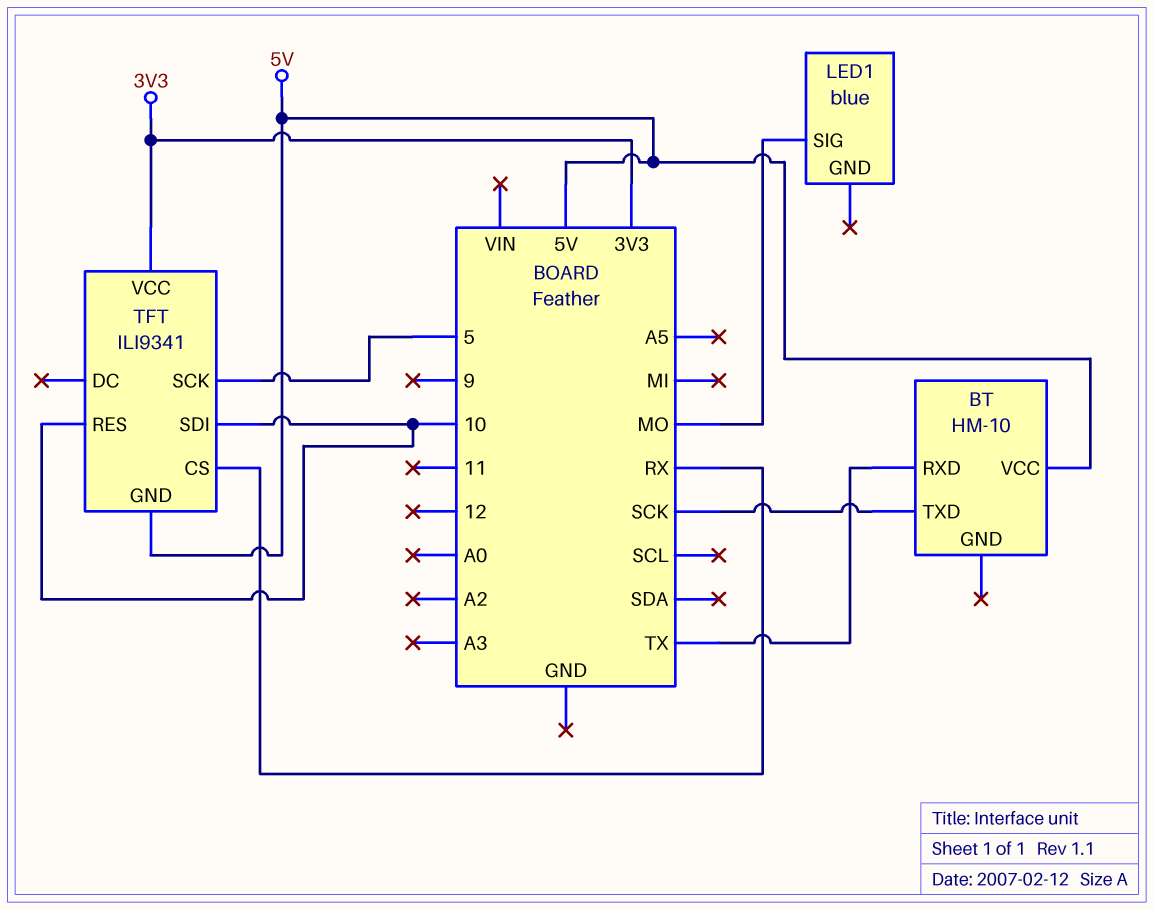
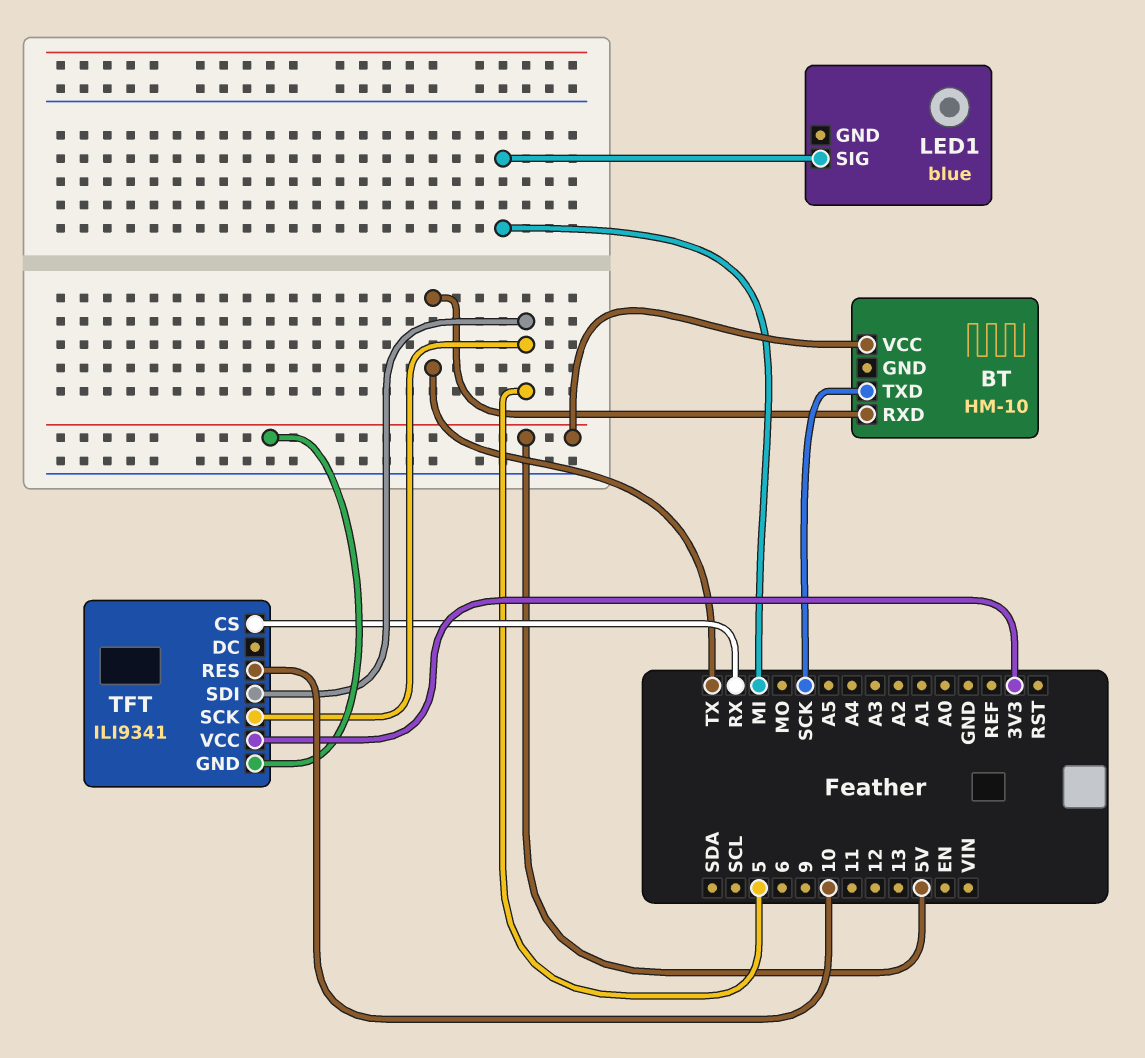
LED1 pin SIG: MO -> MI
TFT pin SDI: 10 -> 5

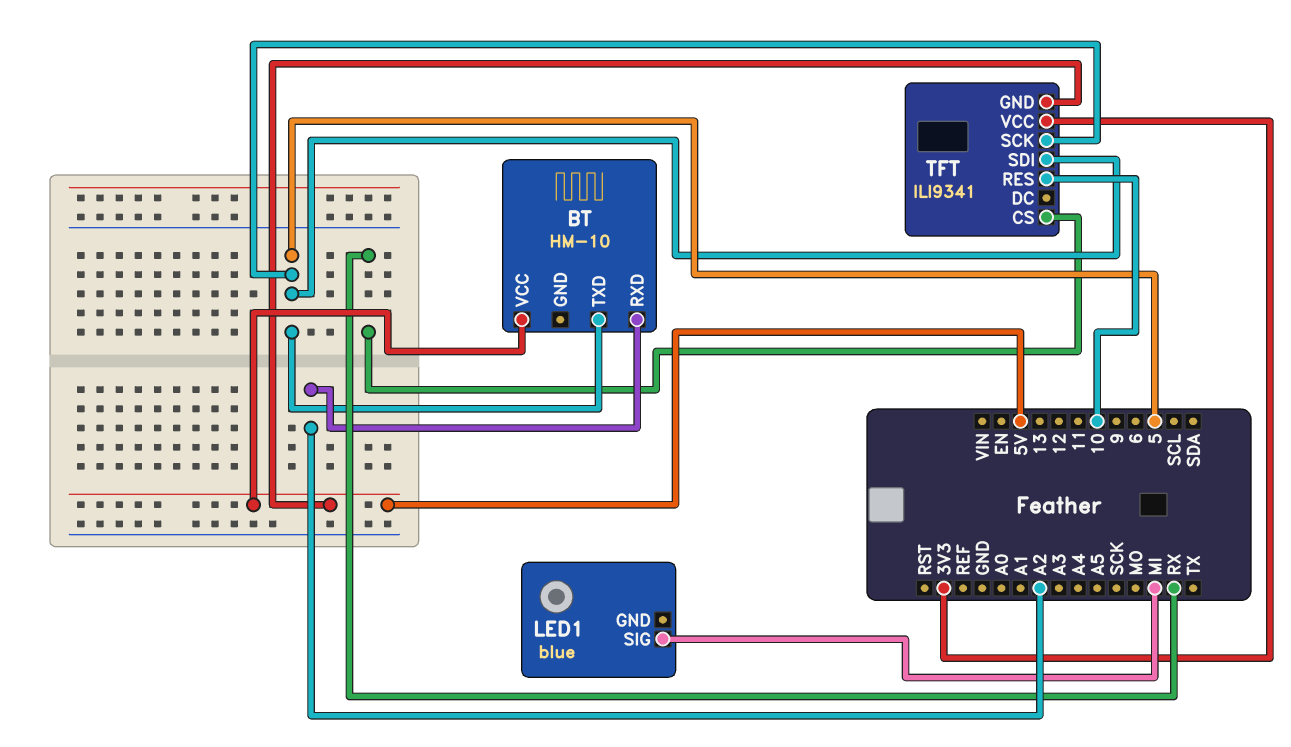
BT pin RXD: TX -> A2
BT pin TXD: SCK -> 5

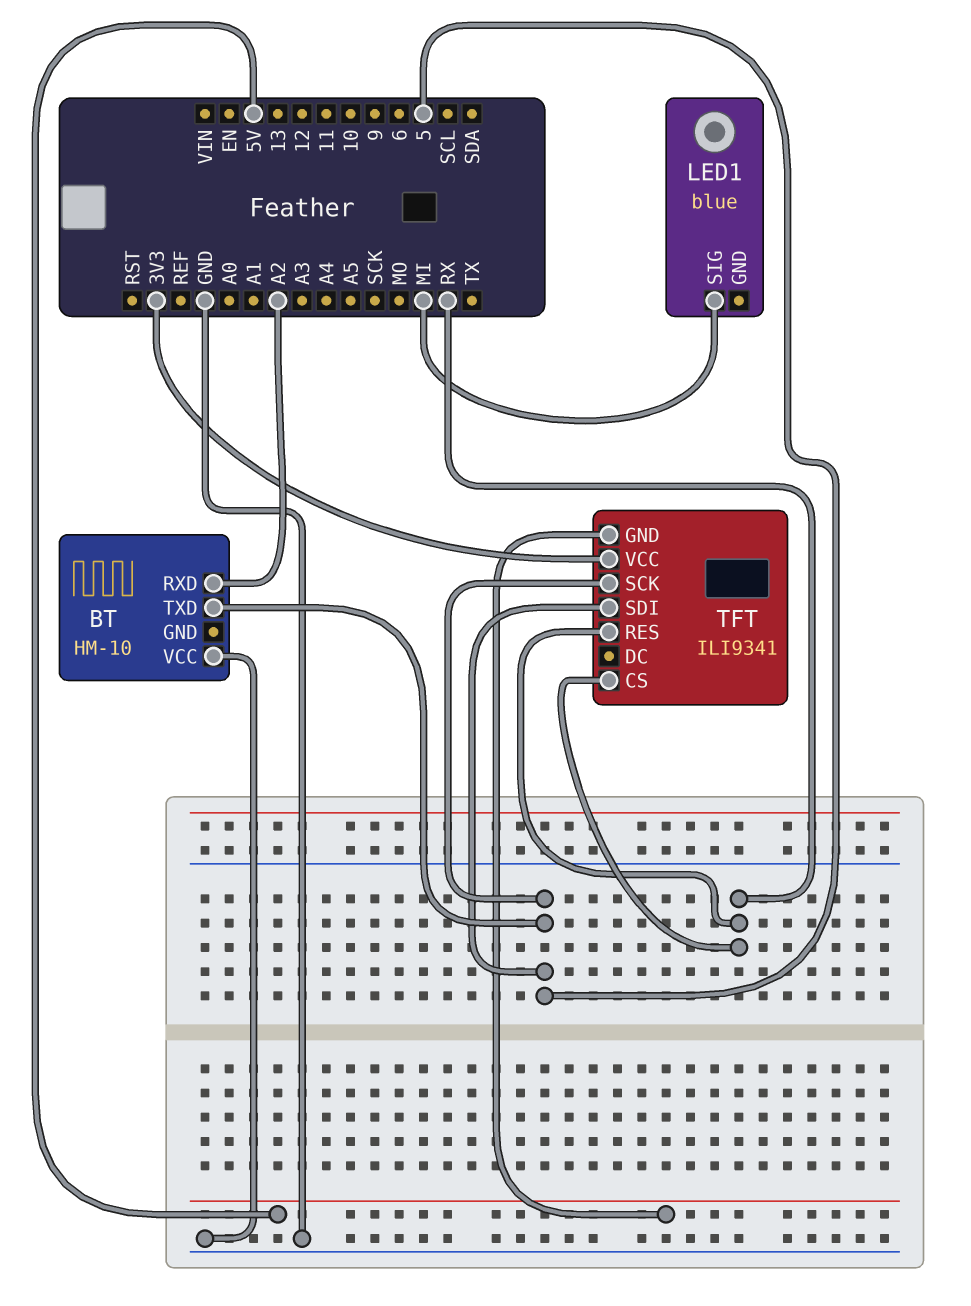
BT pin VCC: 5V -> GND
TFT pin RES: 10 -> RX

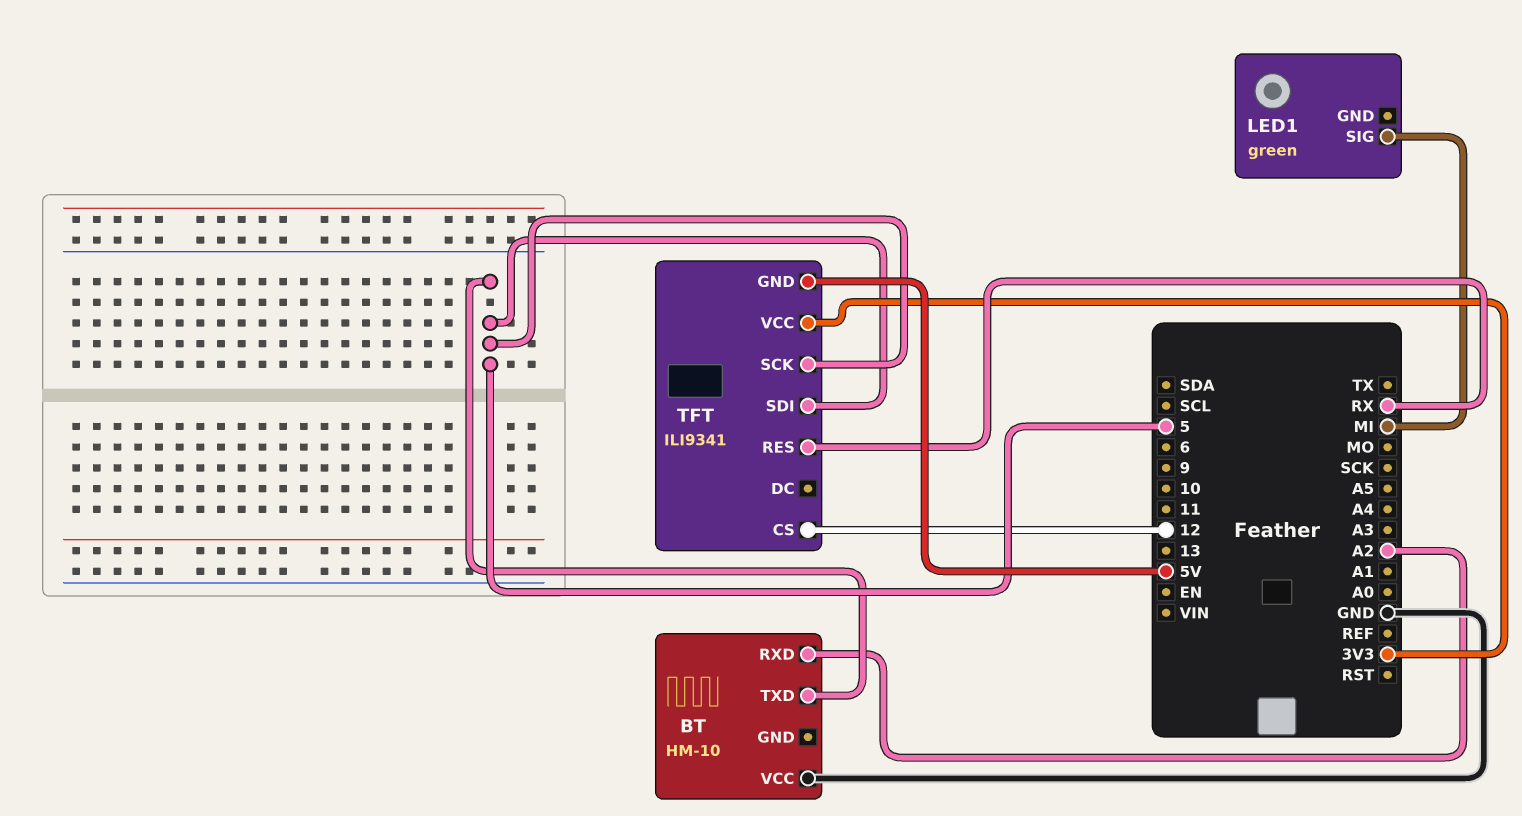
LED1: blue -> green
TFT pin CS: RX -> 12

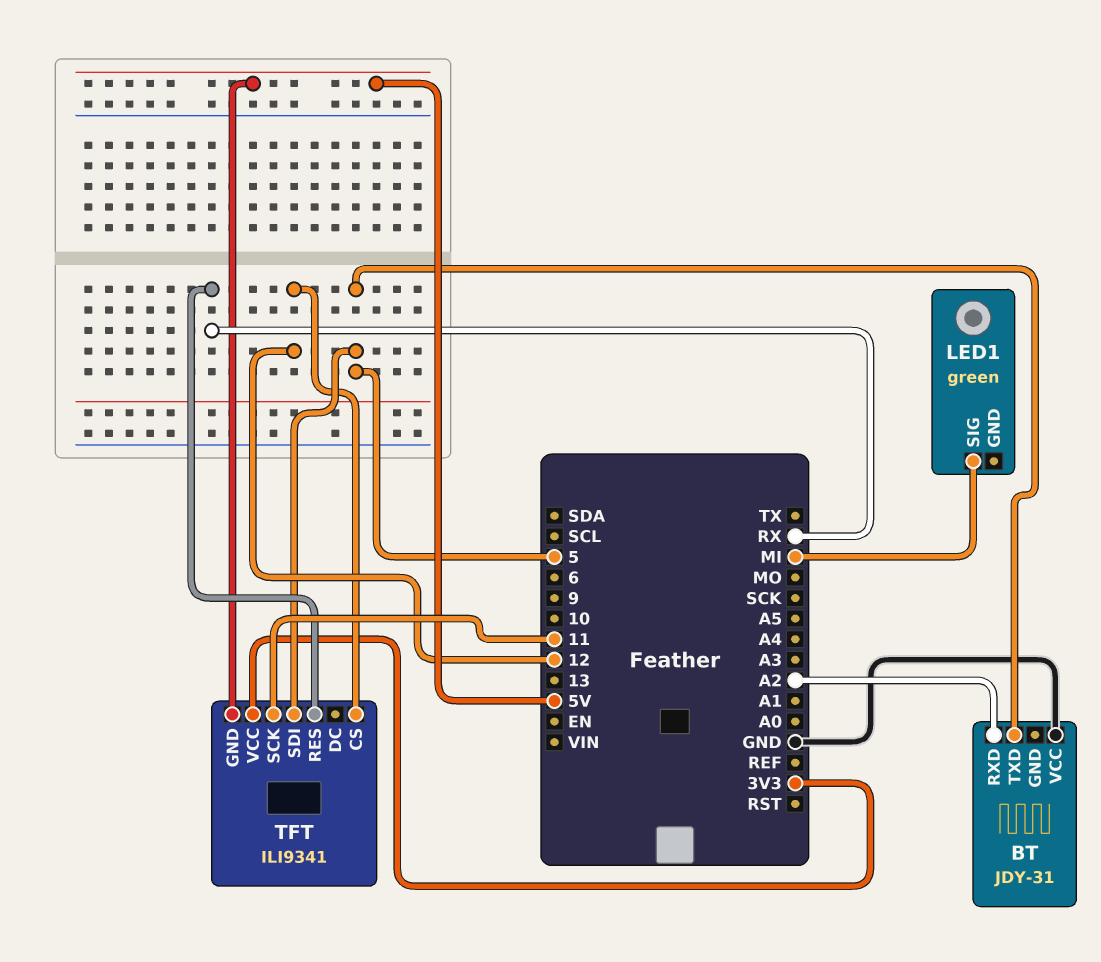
BT: HM-10 -> JDY-31
TFT pin SCK: 5 -> 11

